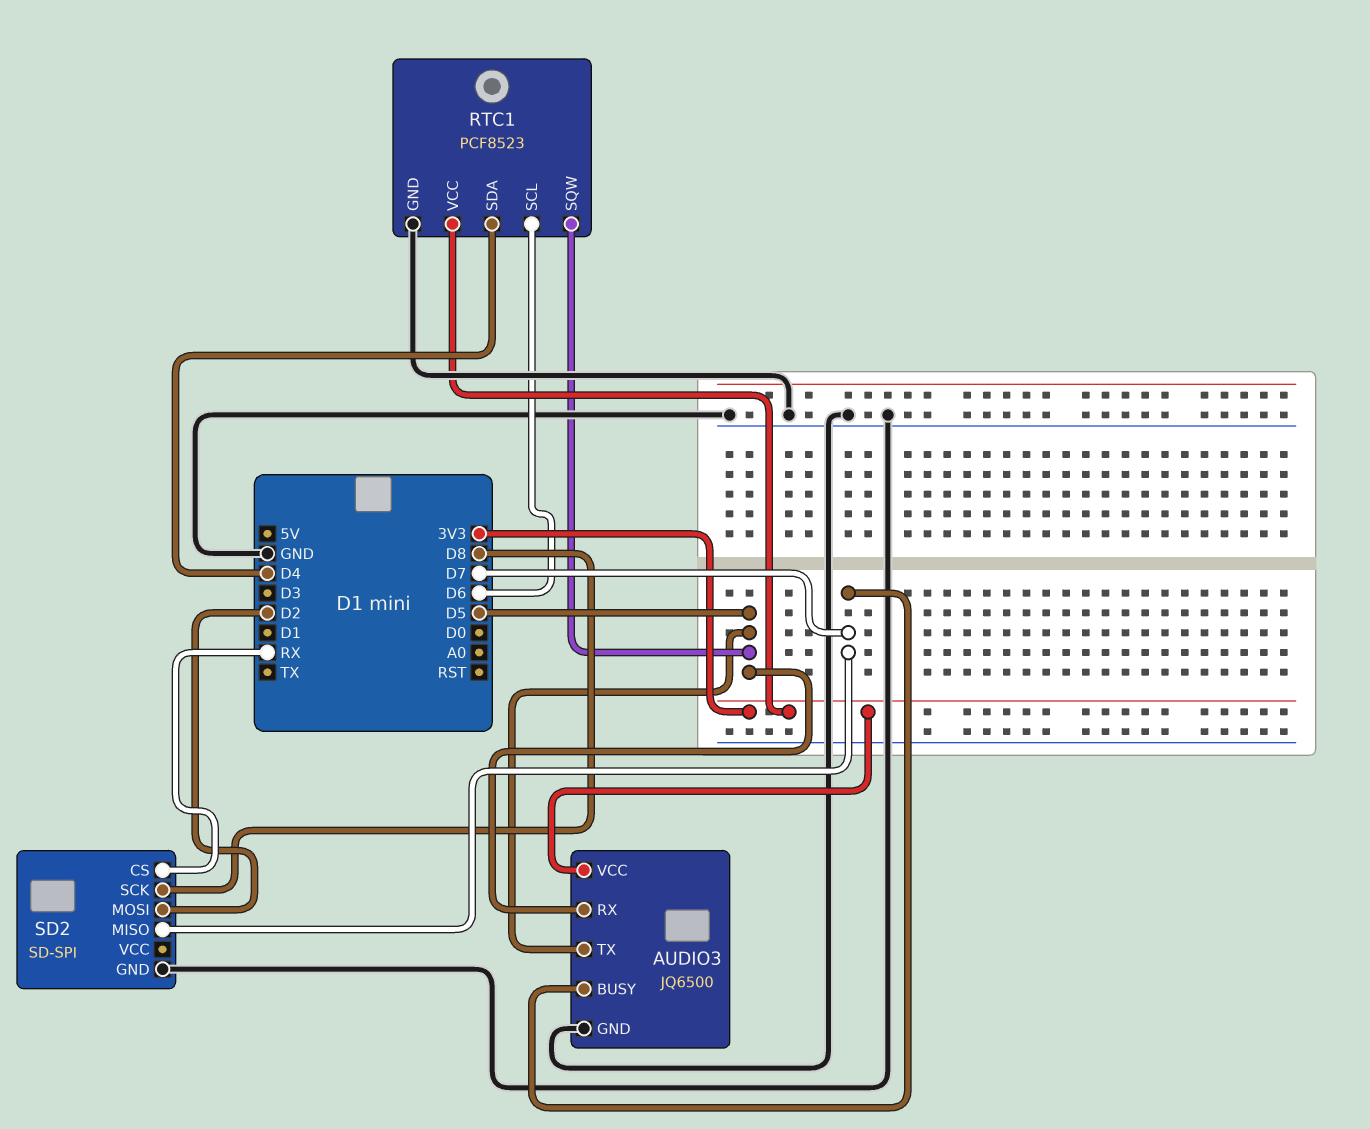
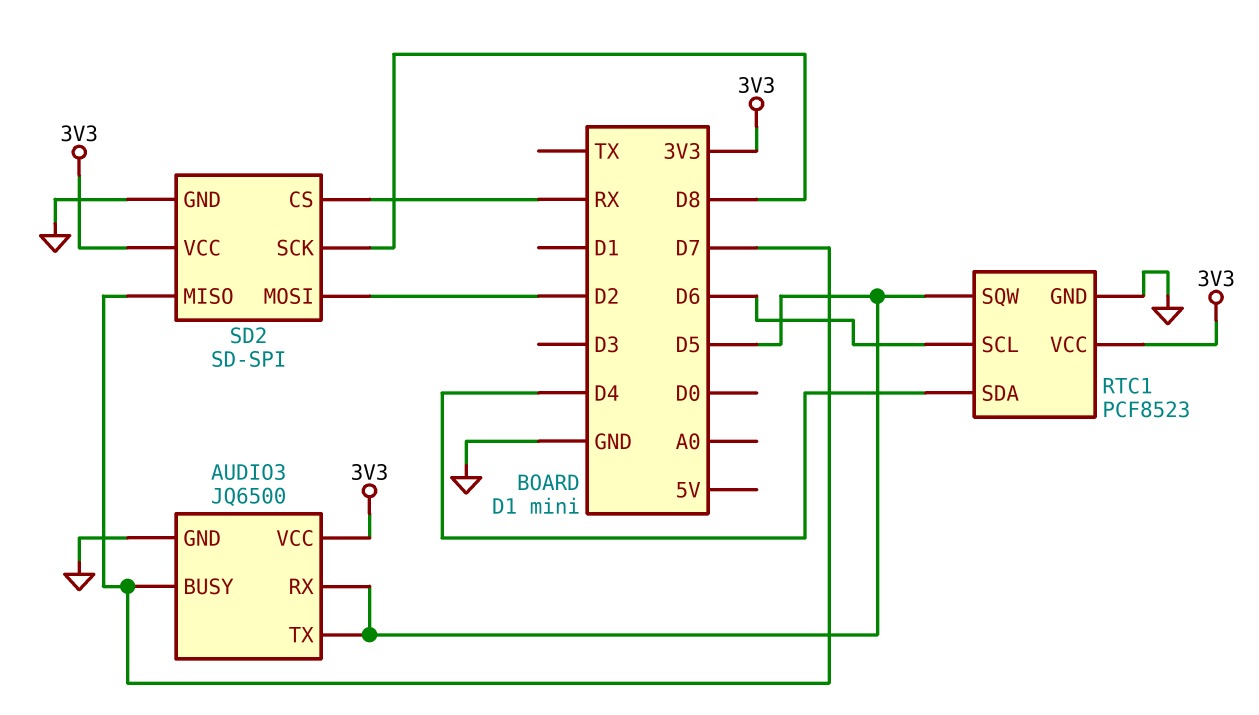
SD2 pin VCC: none -> 3V3

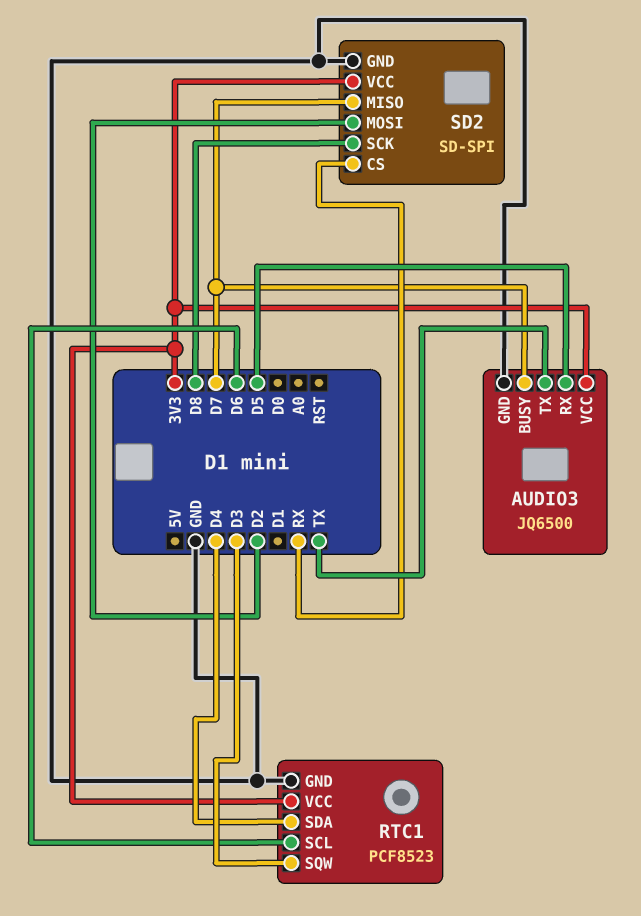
AUDIO3 pin TX: D5 -> TX
RTC1 pin SQW: D5 -> D3

